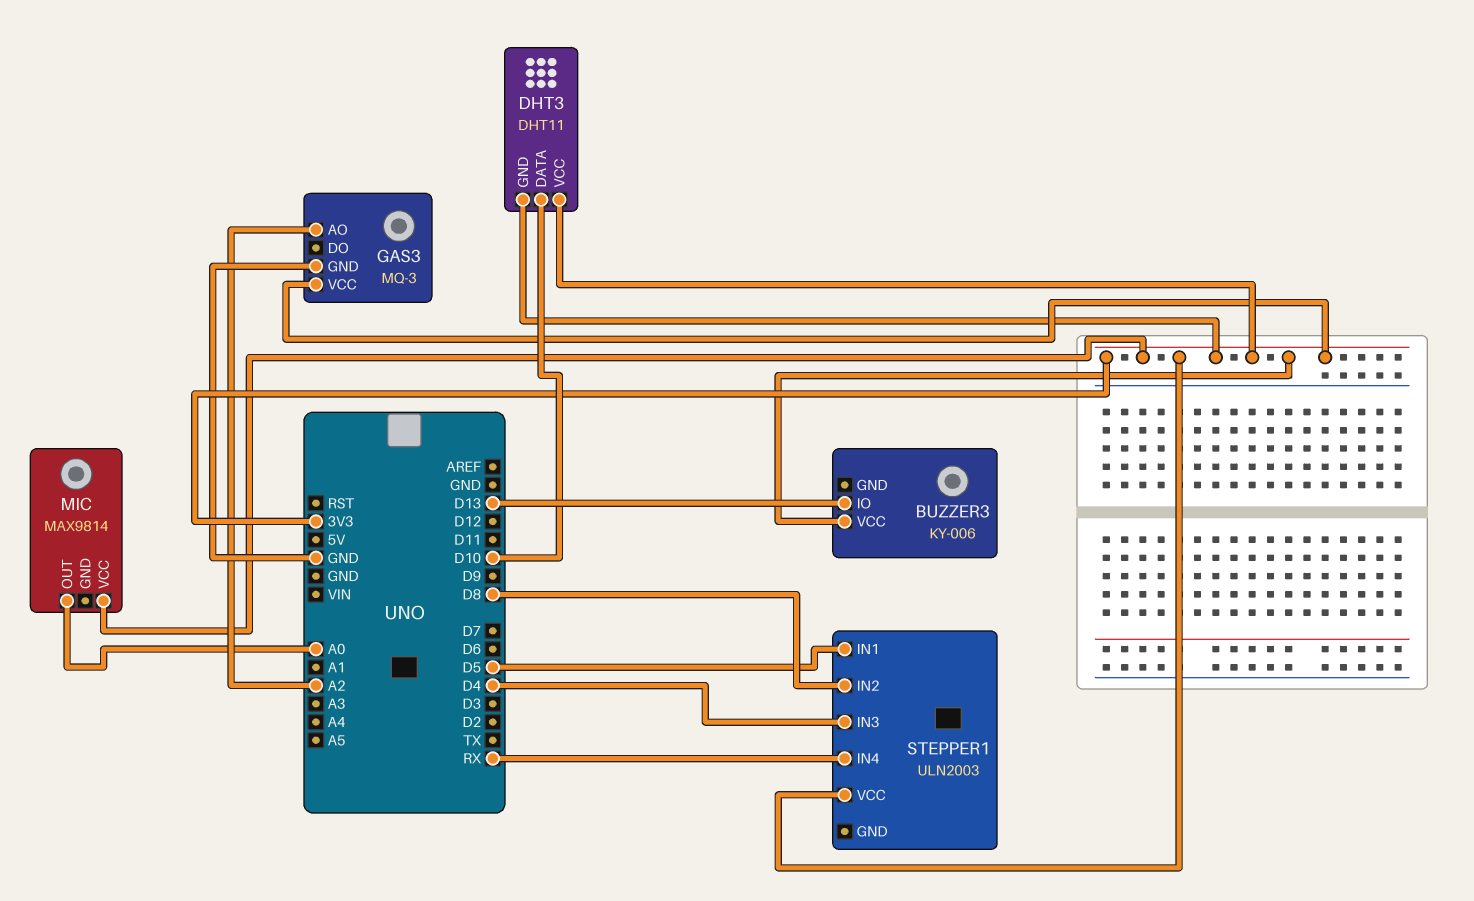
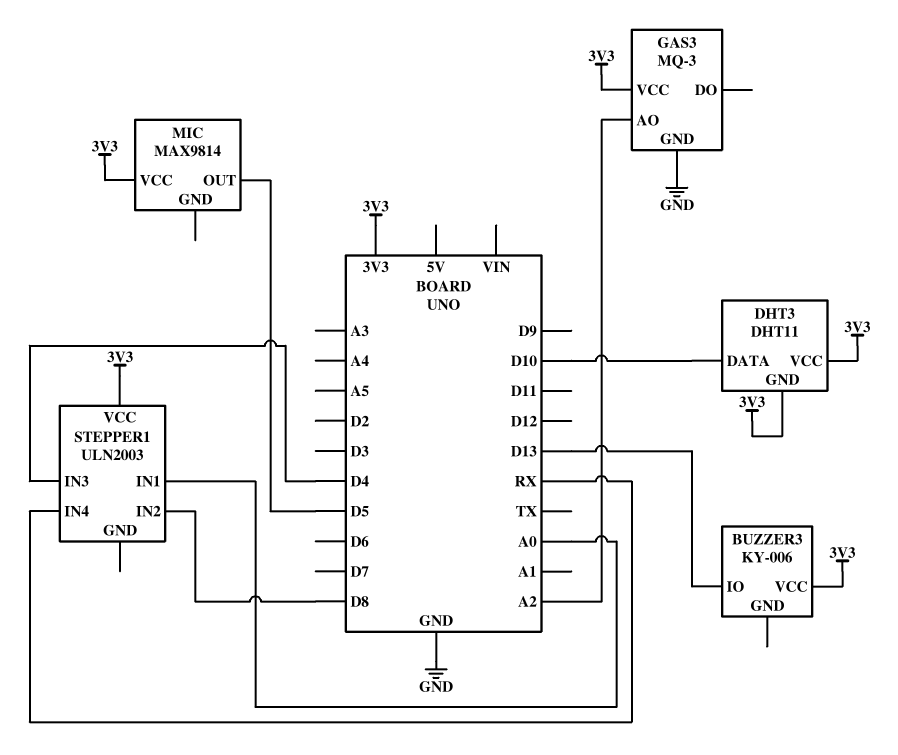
MIC pin OUT: A0 -> D5
STEPPER1 pin IN1: D5 -> A0

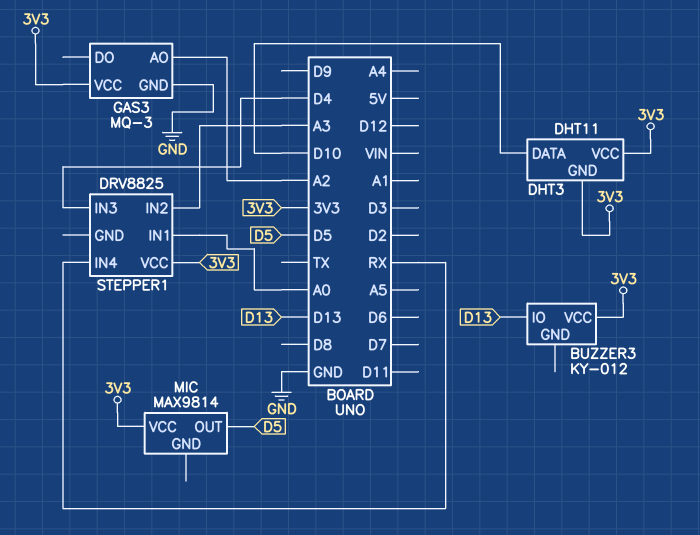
BUZZER3: KY-006 -> KY-012
STEPPER1: ULN2003 -> DRV8825
STEPPER1 pin IN2: D8 -> A3

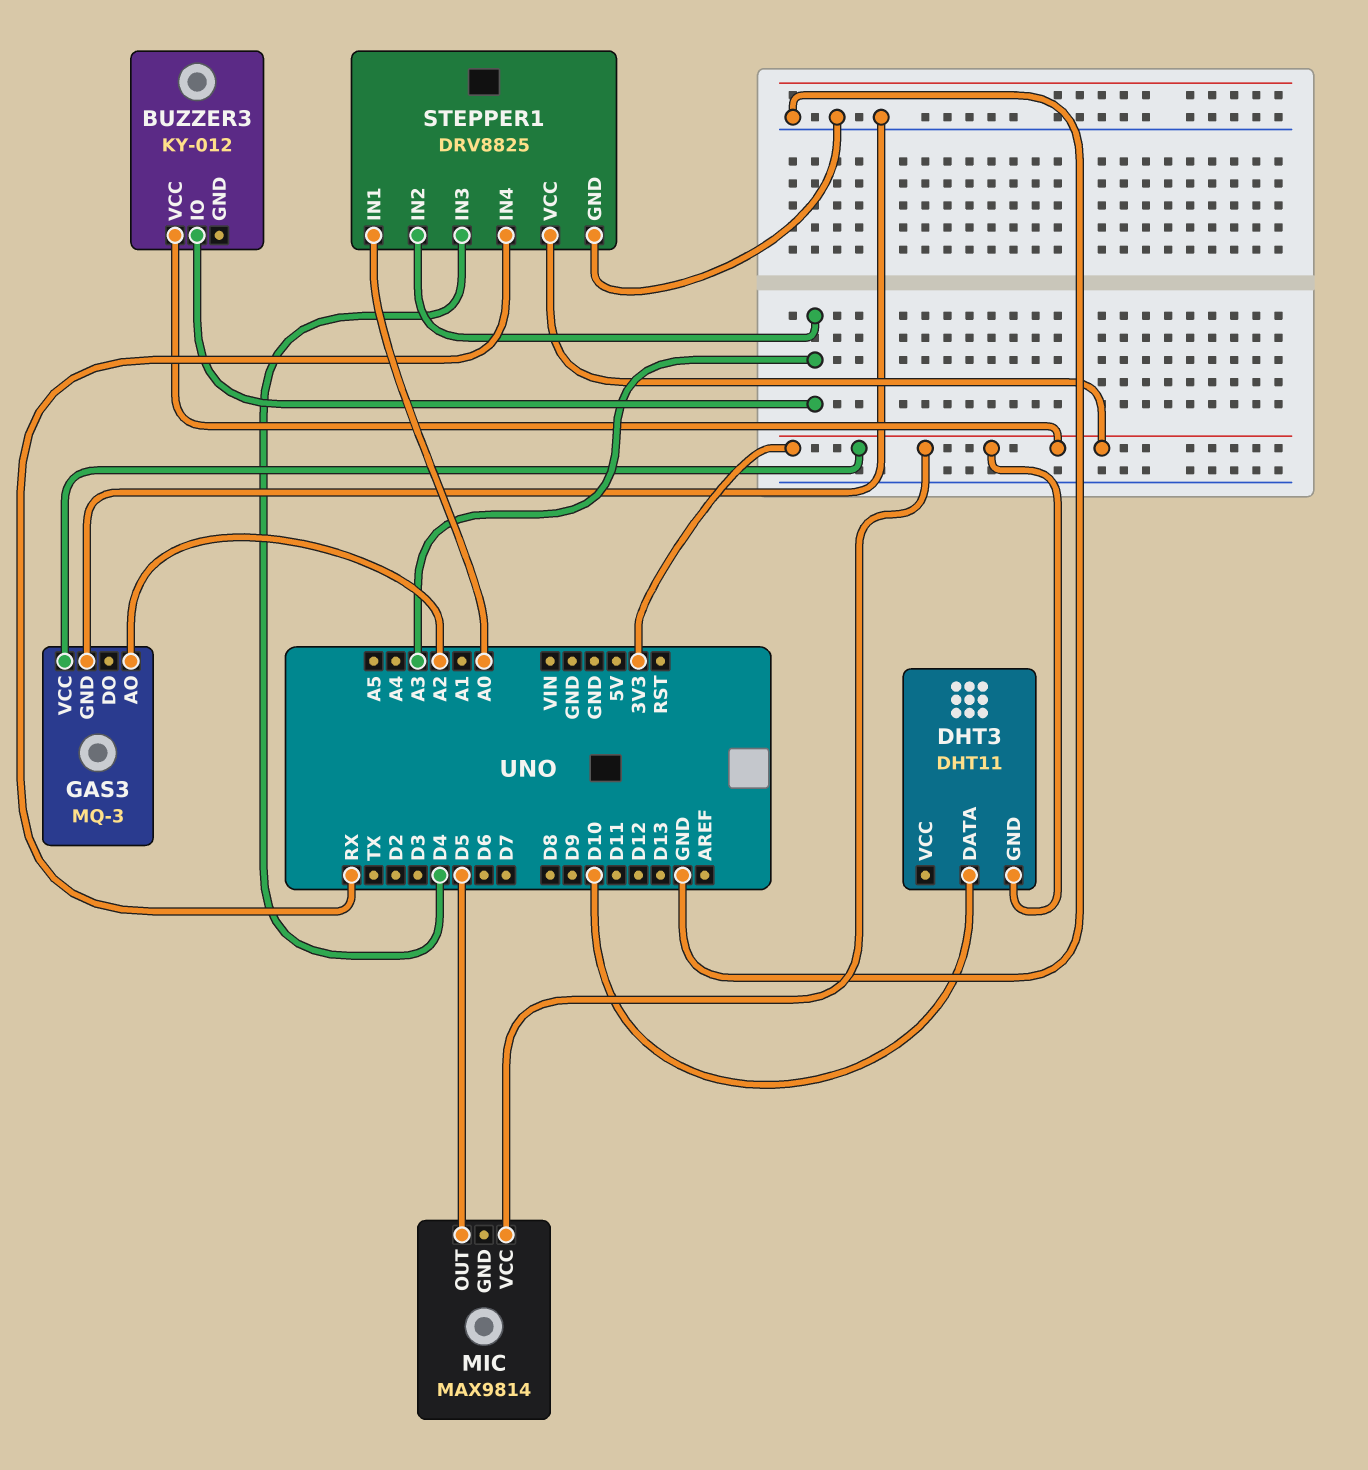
BUZZER3 pin IO: D13 -> A3
DHT3 pin VCC: 3V3 -> none
STEPPER1 pin GND: none -> GND

